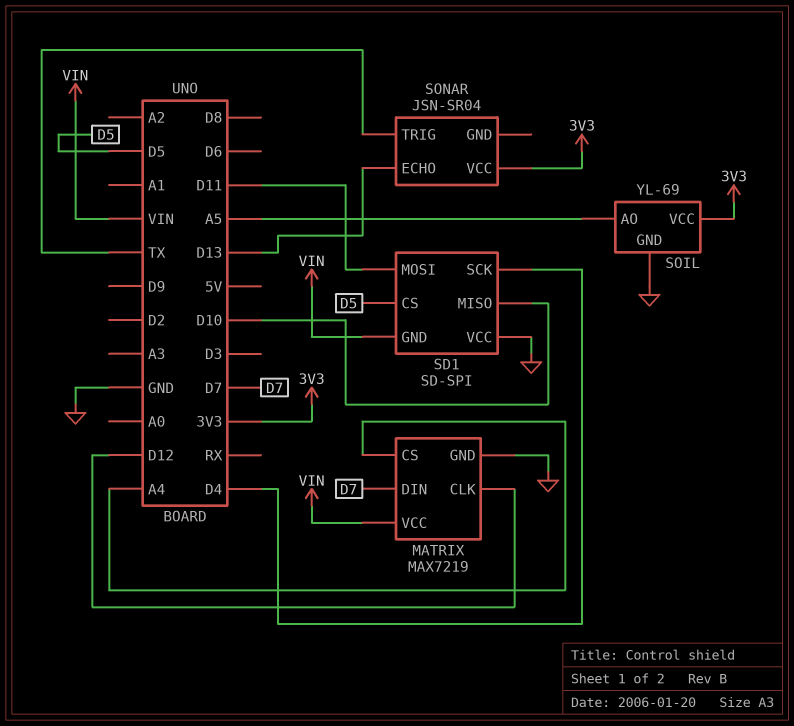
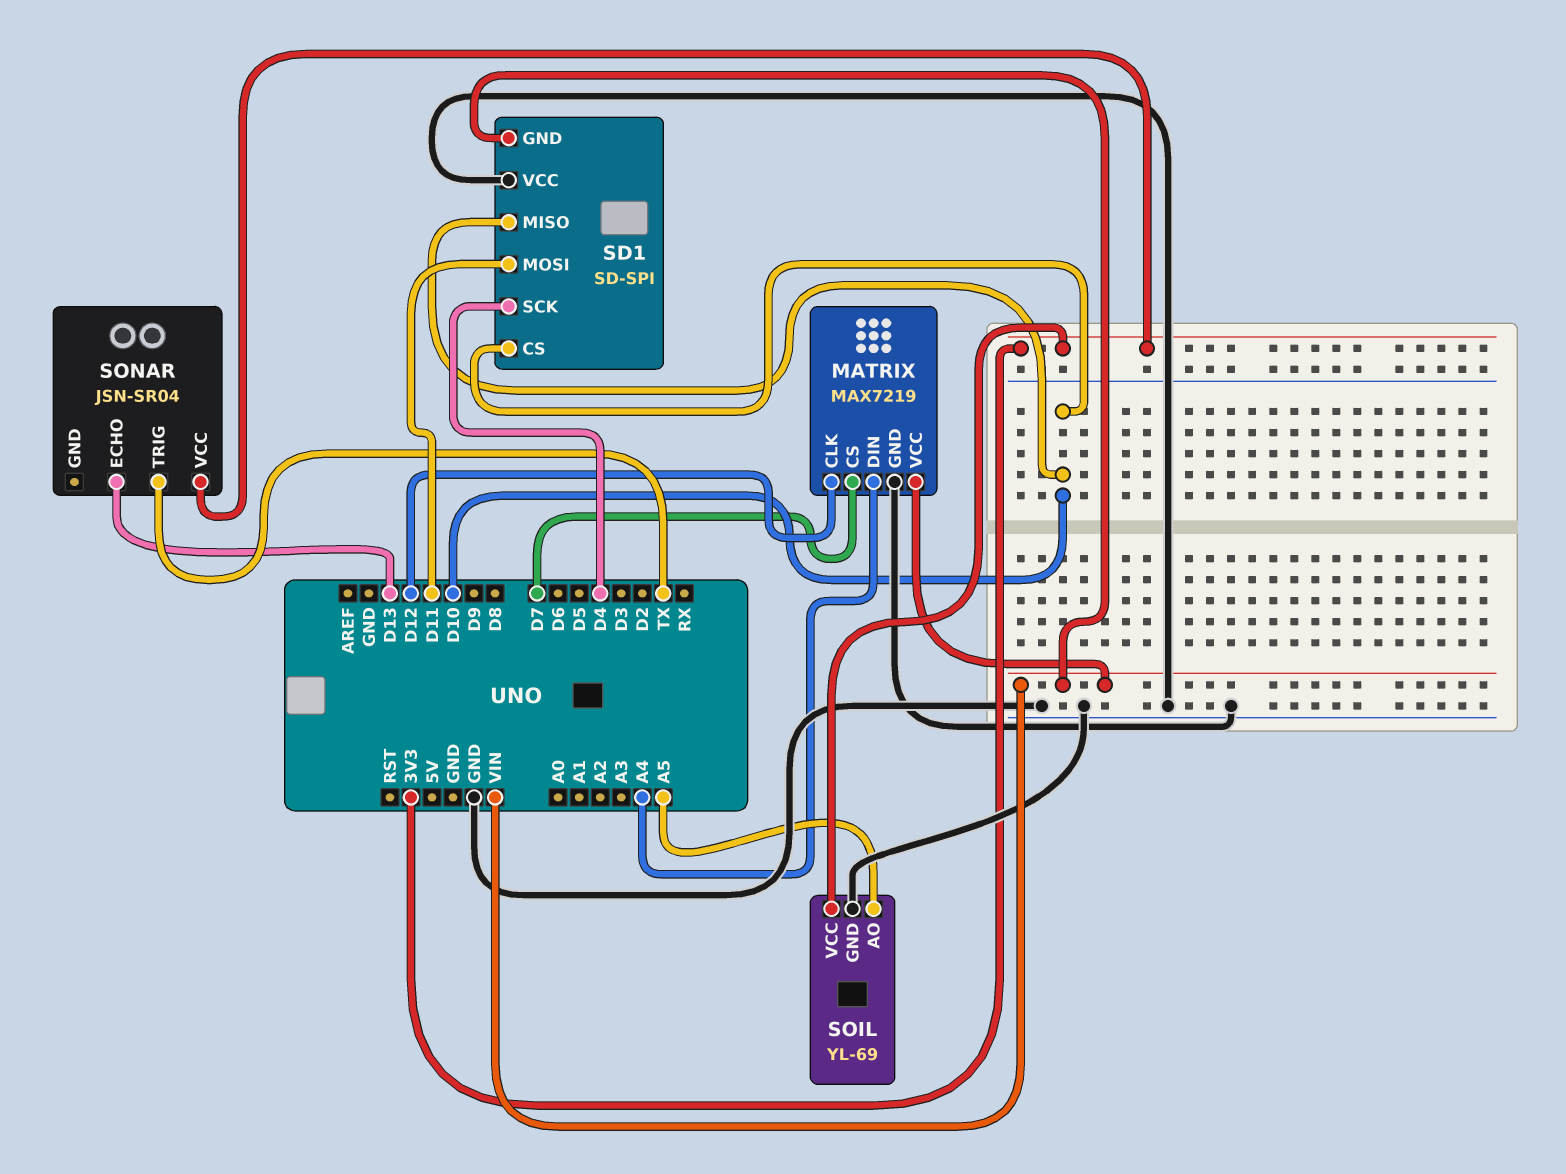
MATRIX pin CS: A4 -> D7
MATRIX pin DIN: D7 -> A4
SD1 pin CS: D5 -> D10

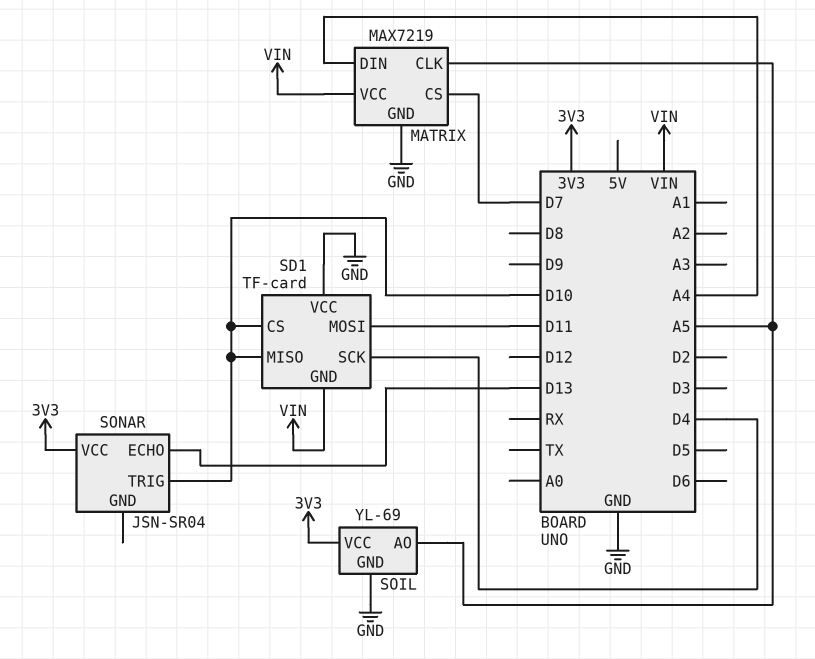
MATRIX pin CLK: D12 -> A5
SD1: SD-SPI -> TF-card
SONAR pin TRIG: TX -> D10

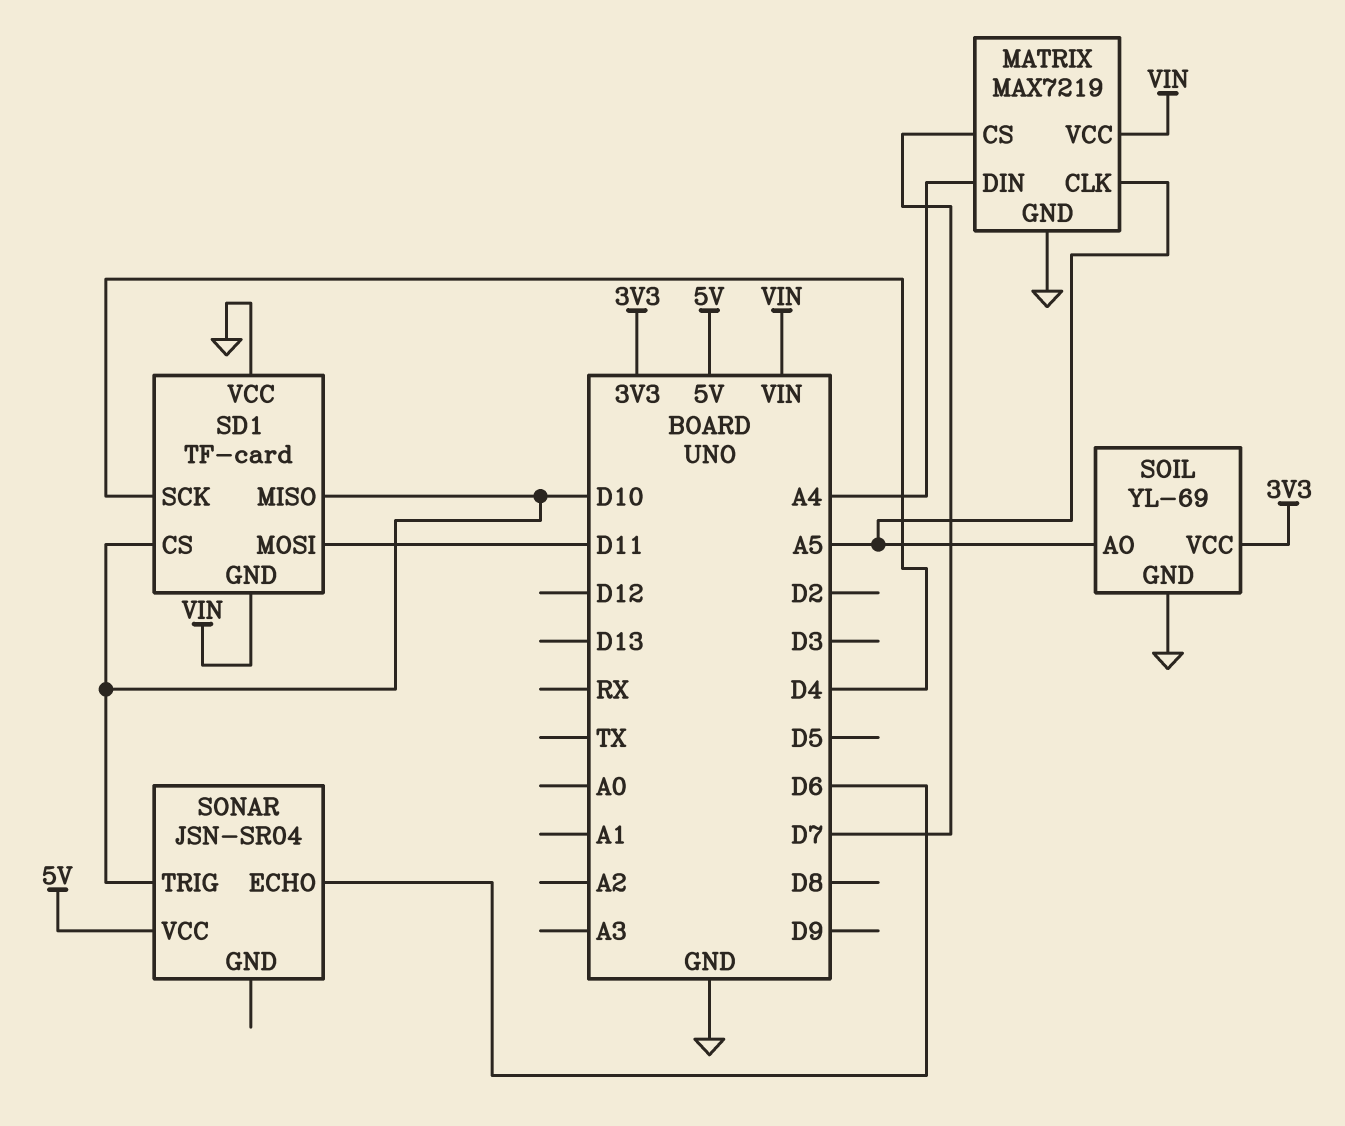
SONAR pin ECHO: D13 -> D6
SONAR pin VCC: 3V3 -> 5V

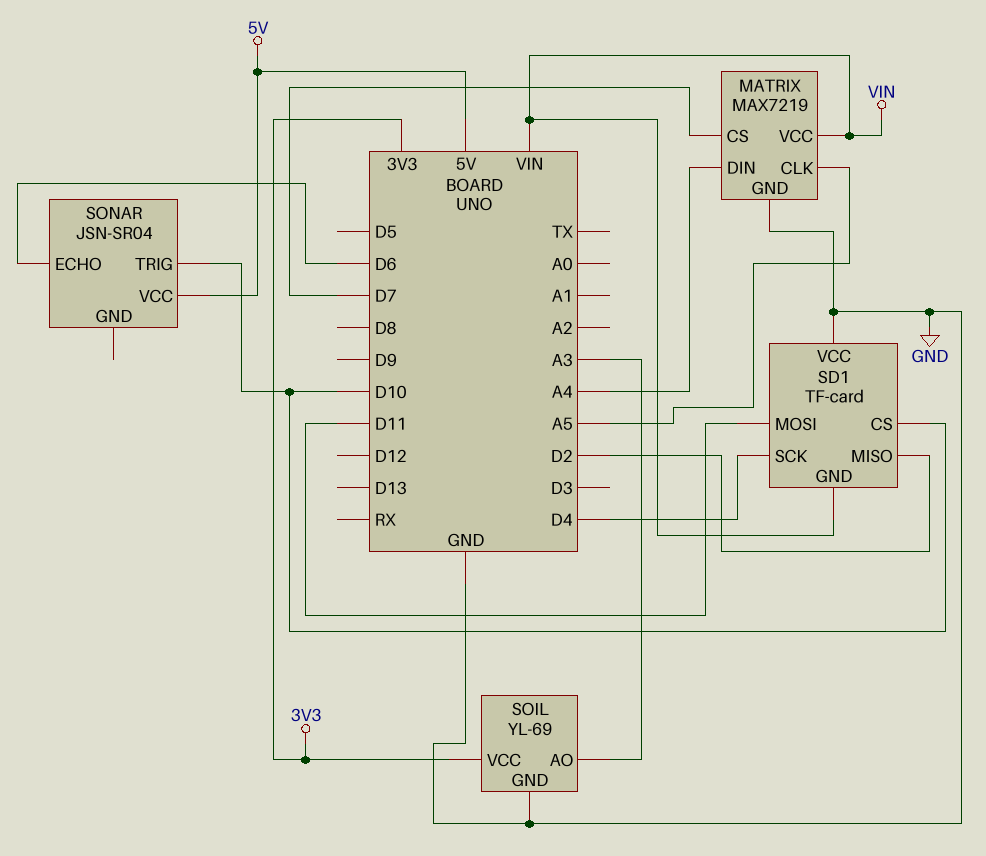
SD1 pin MISO: D10 -> D2
SOIL pin AO: A5 -> A3

